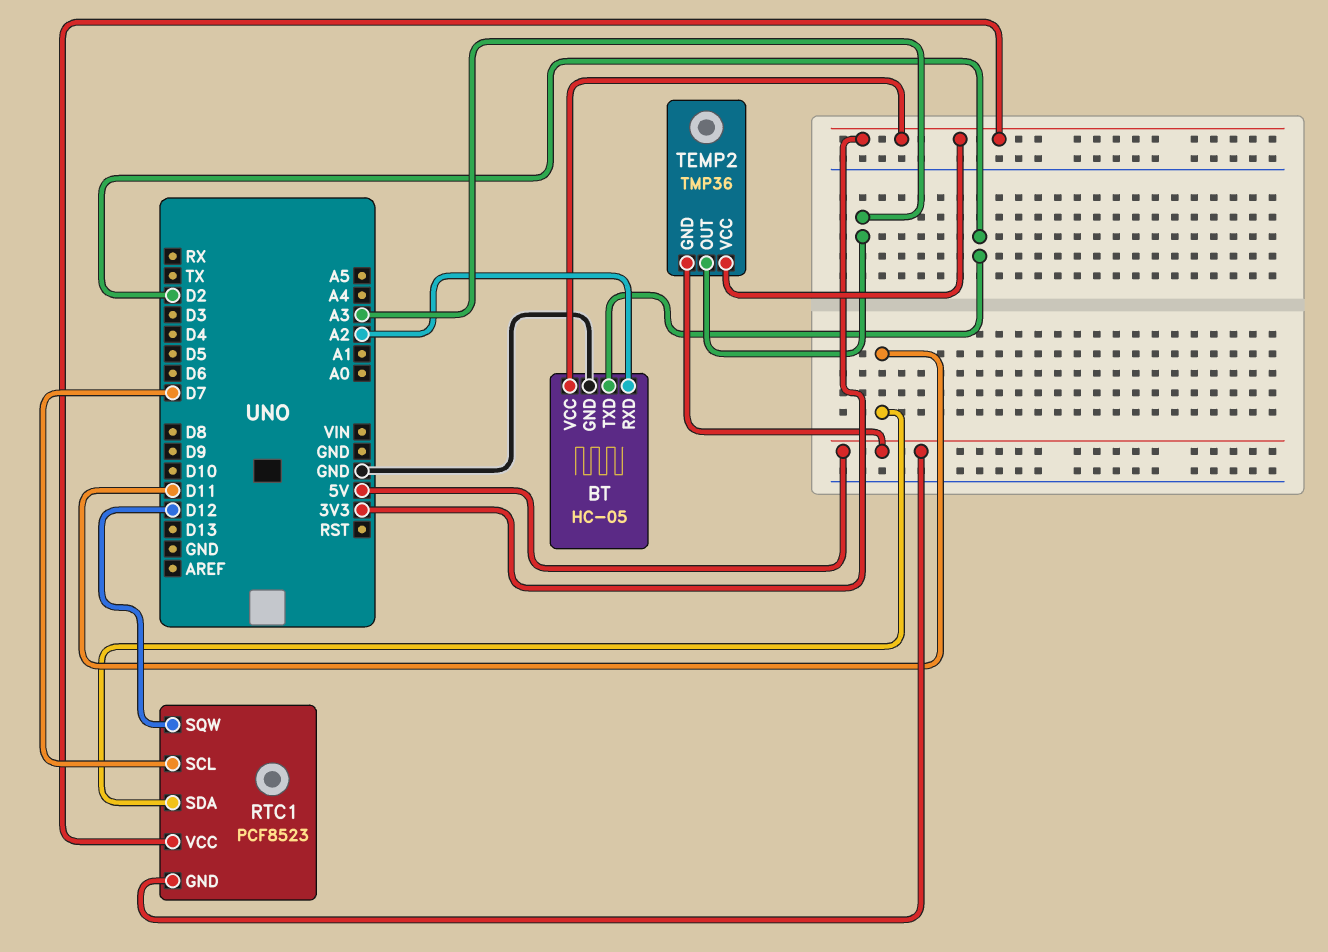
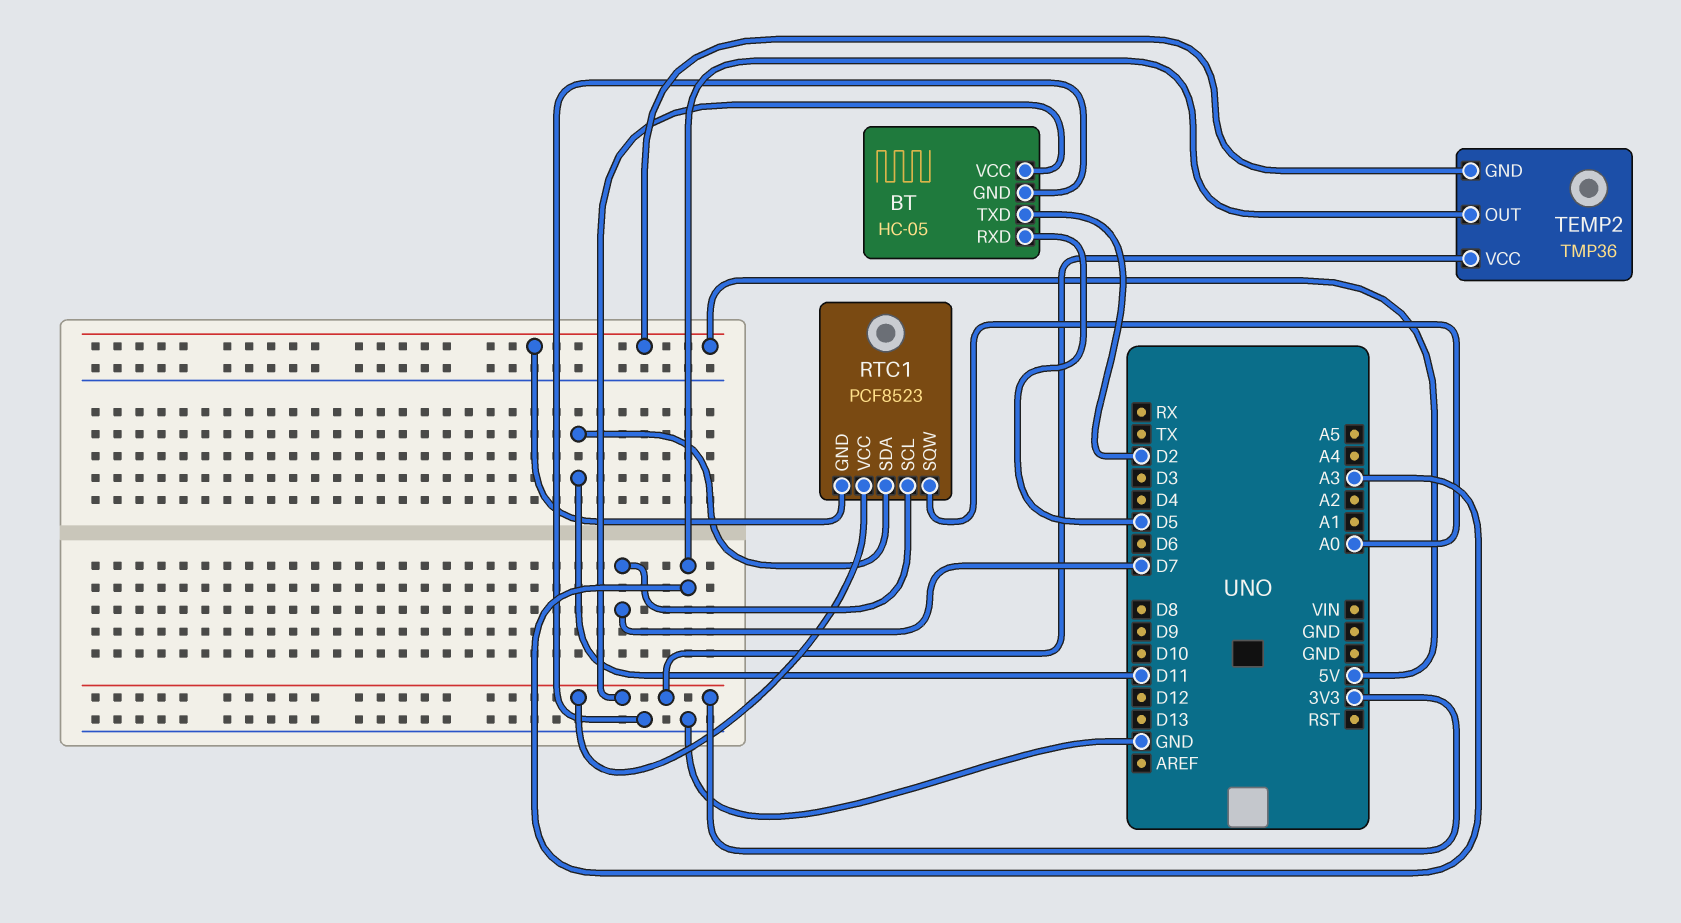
BT pin RXD: A2 -> D5
RTC1 pin SQW: D12 -> A0

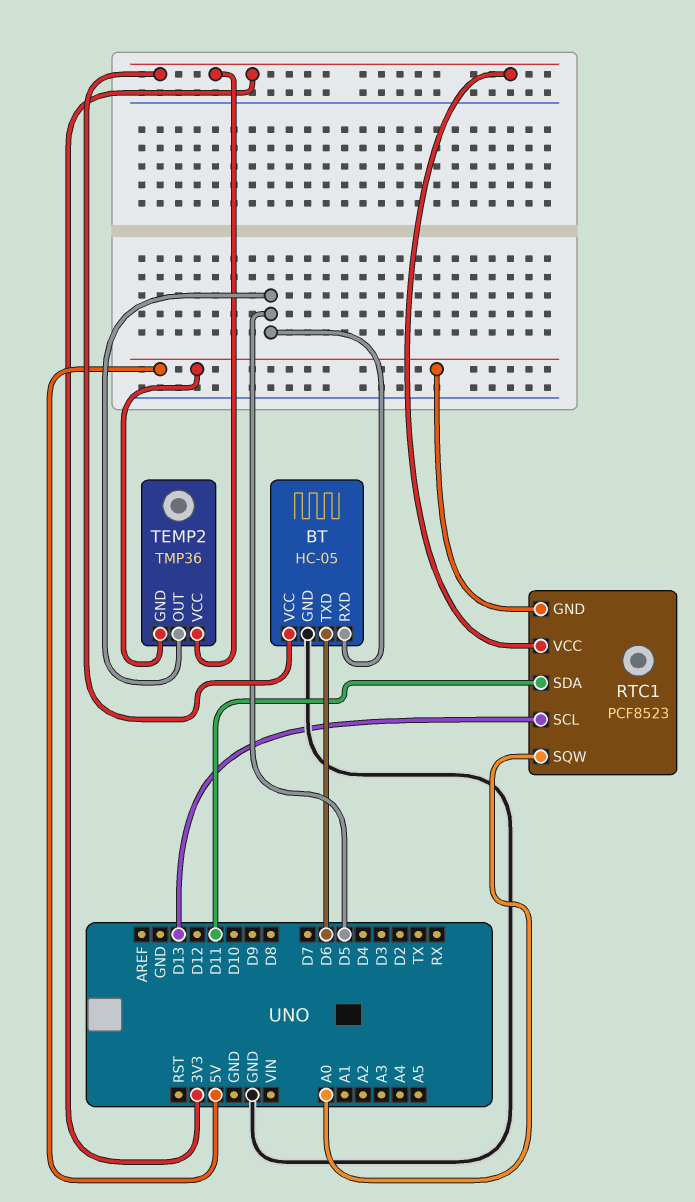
BT pin TXD: D2 -> D6
RTC1 pin SCL: D7 -> D13
TEMP2 pin OUT: A3 -> D5

